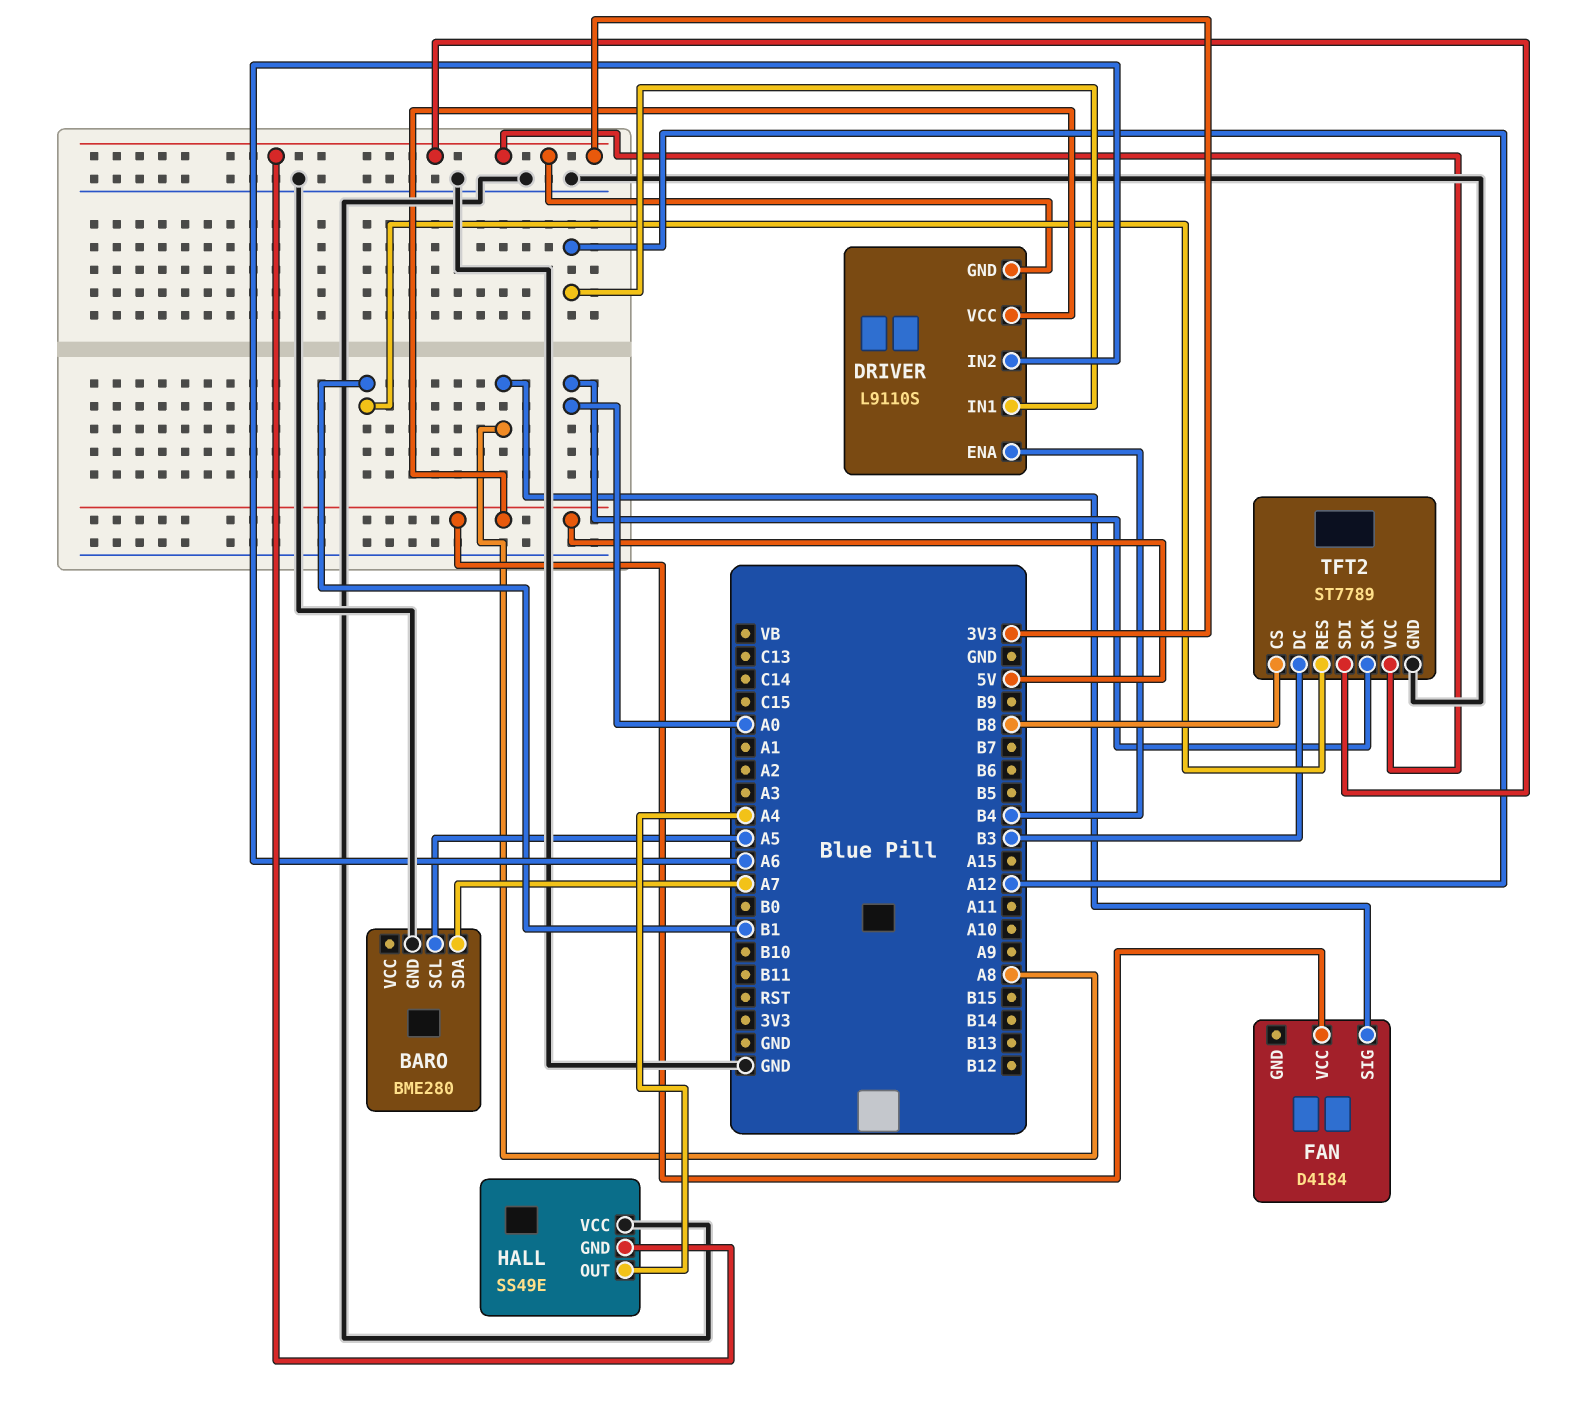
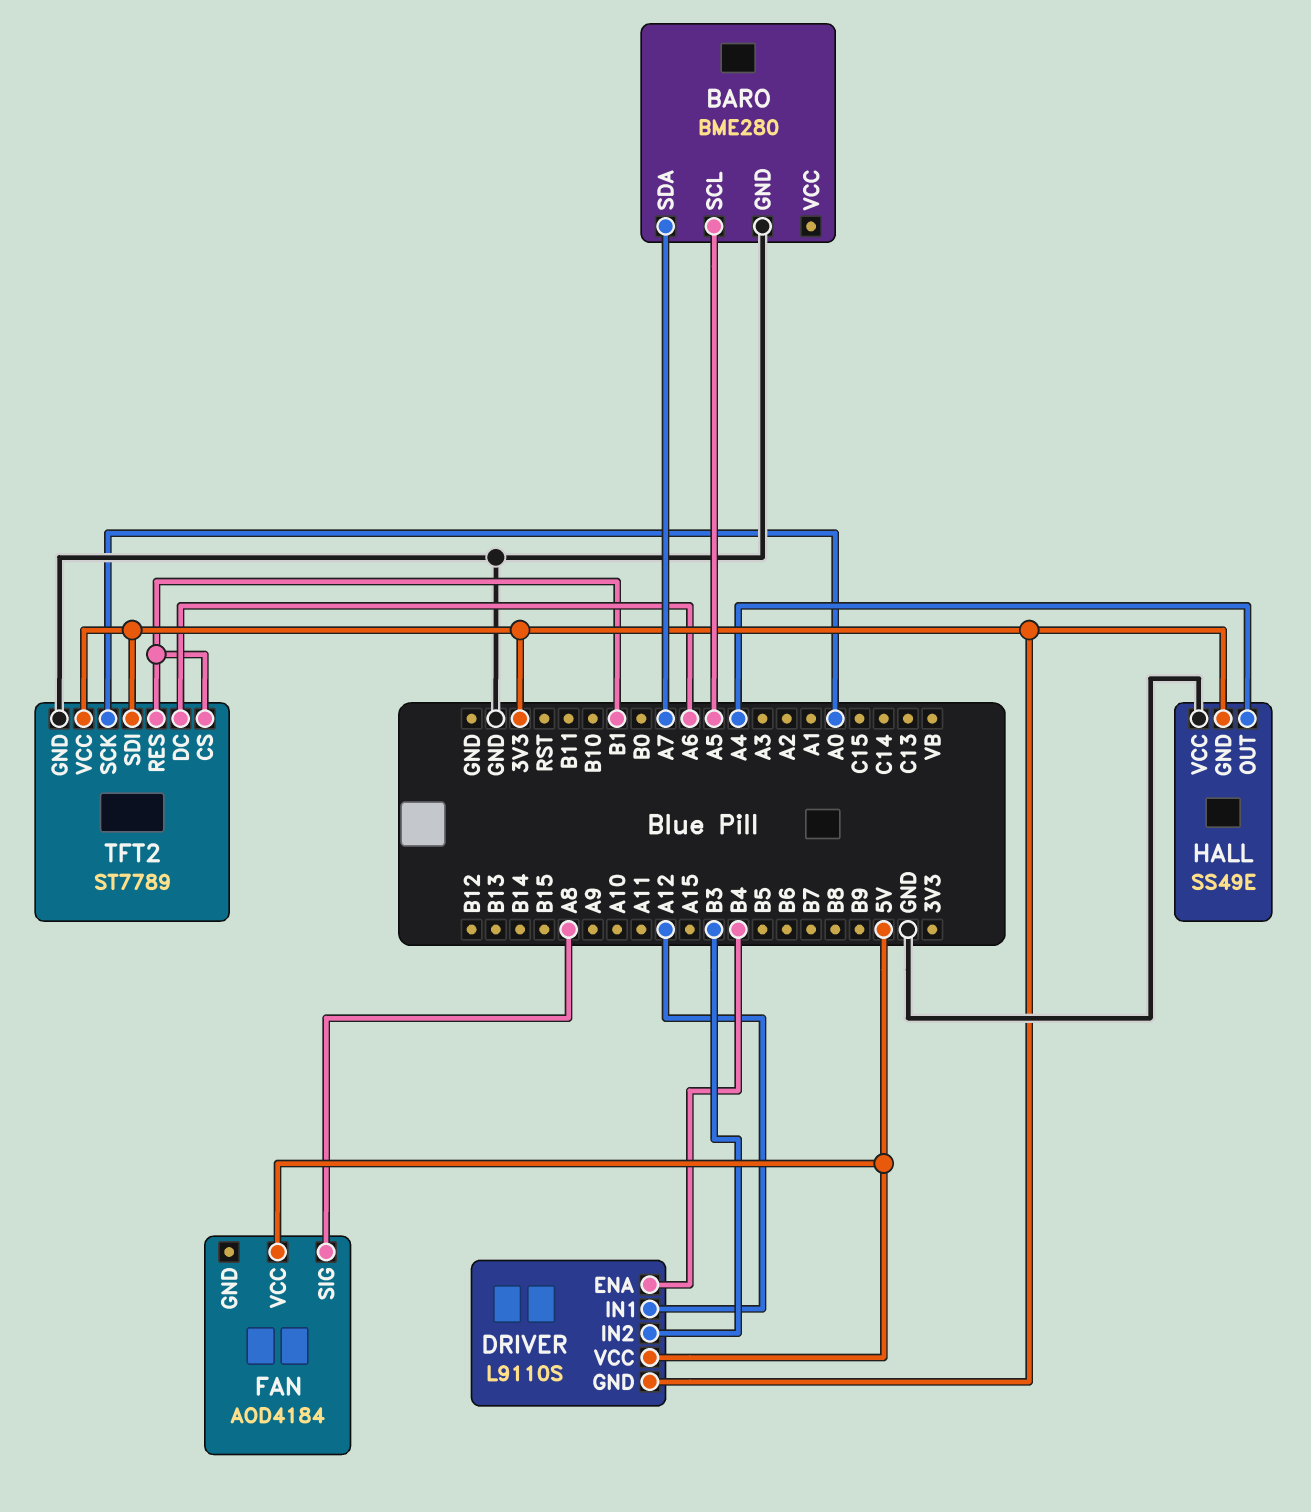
DRIVER pin IN2: A6 -> B3
FAN: D4184 -> AOD4184
TFT2 pin CS: B8 -> B1
TFT2 pin DC: B3 -> A6

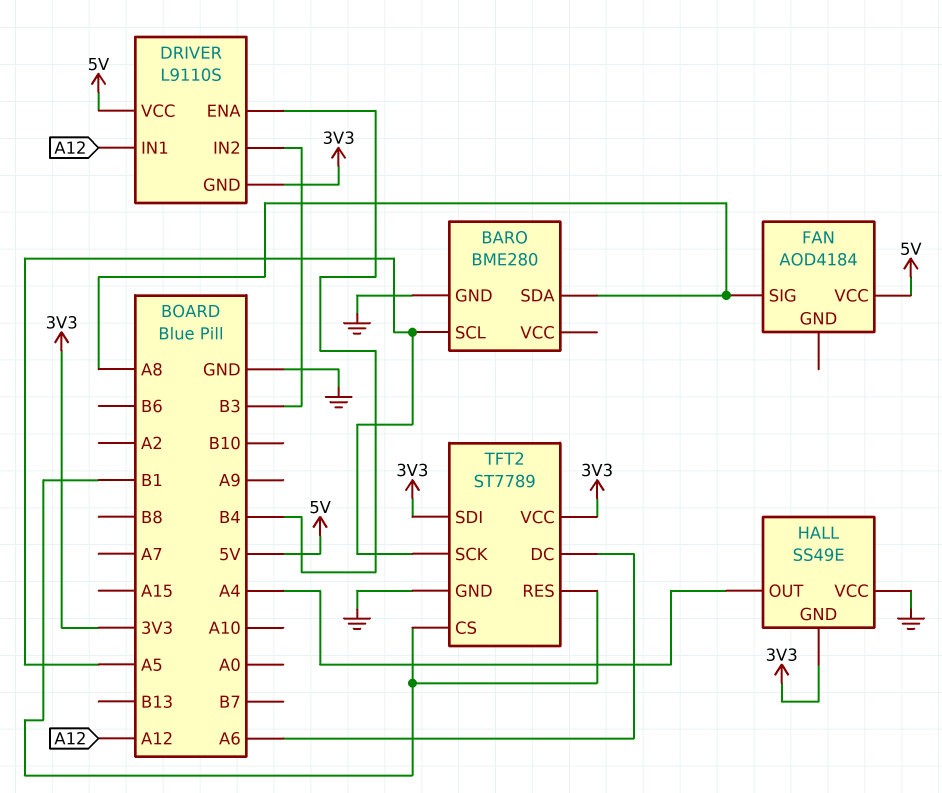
BARO pin SDA: A7 -> A8
TFT2 pin SCK: A0 -> A5

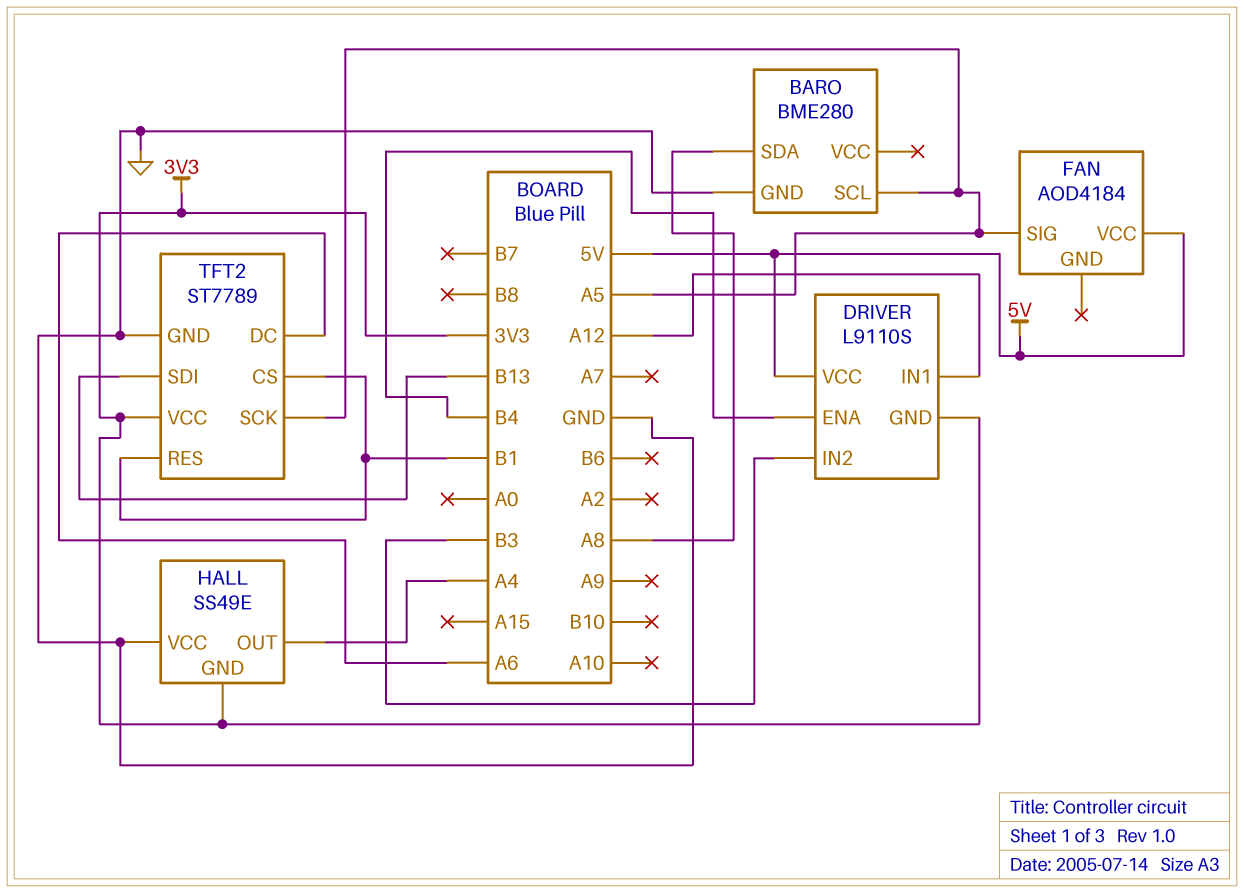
FAN pin SIG: A8 -> A5
TFT2 pin SDI: 3V3 -> B13

